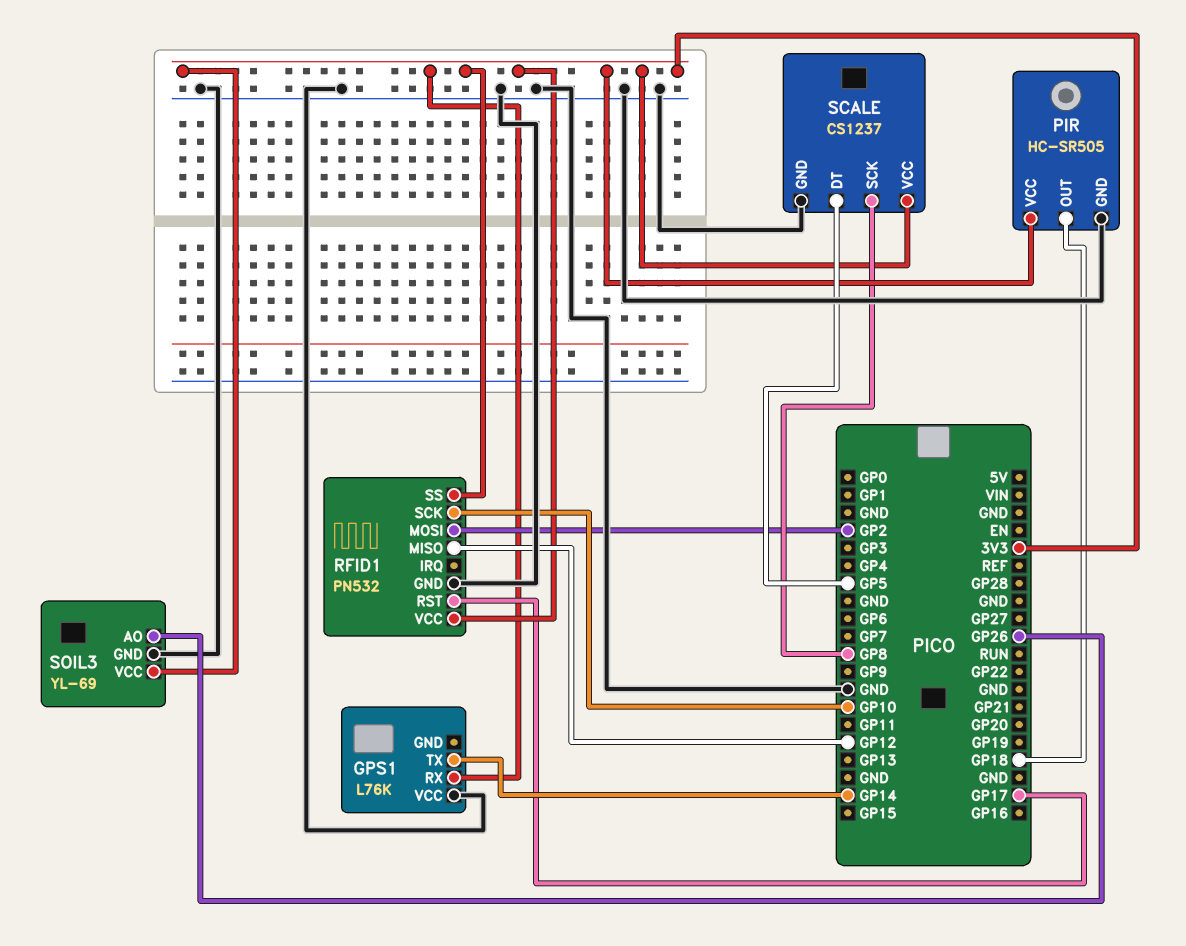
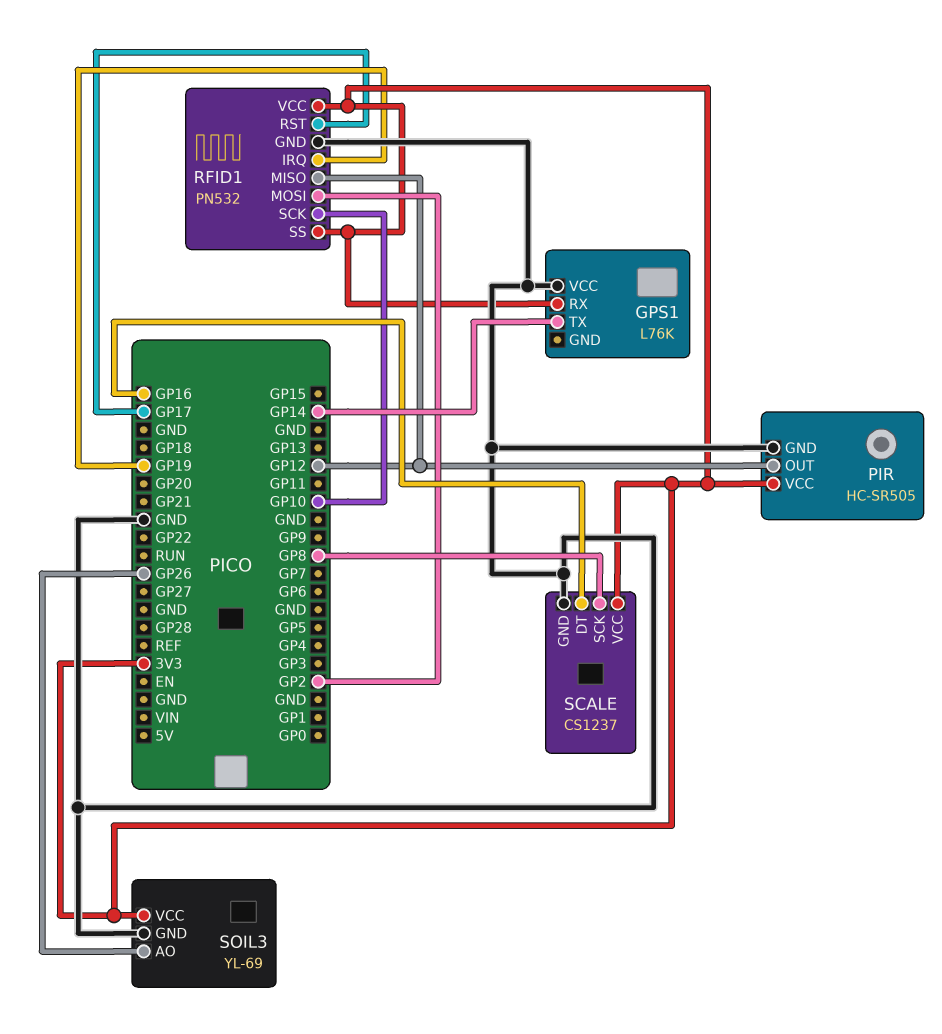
PIR pin OUT: GP18 -> GP12
RFID1 pin IRQ: none -> GP19
SCALE pin DT: GP5 -> GP16

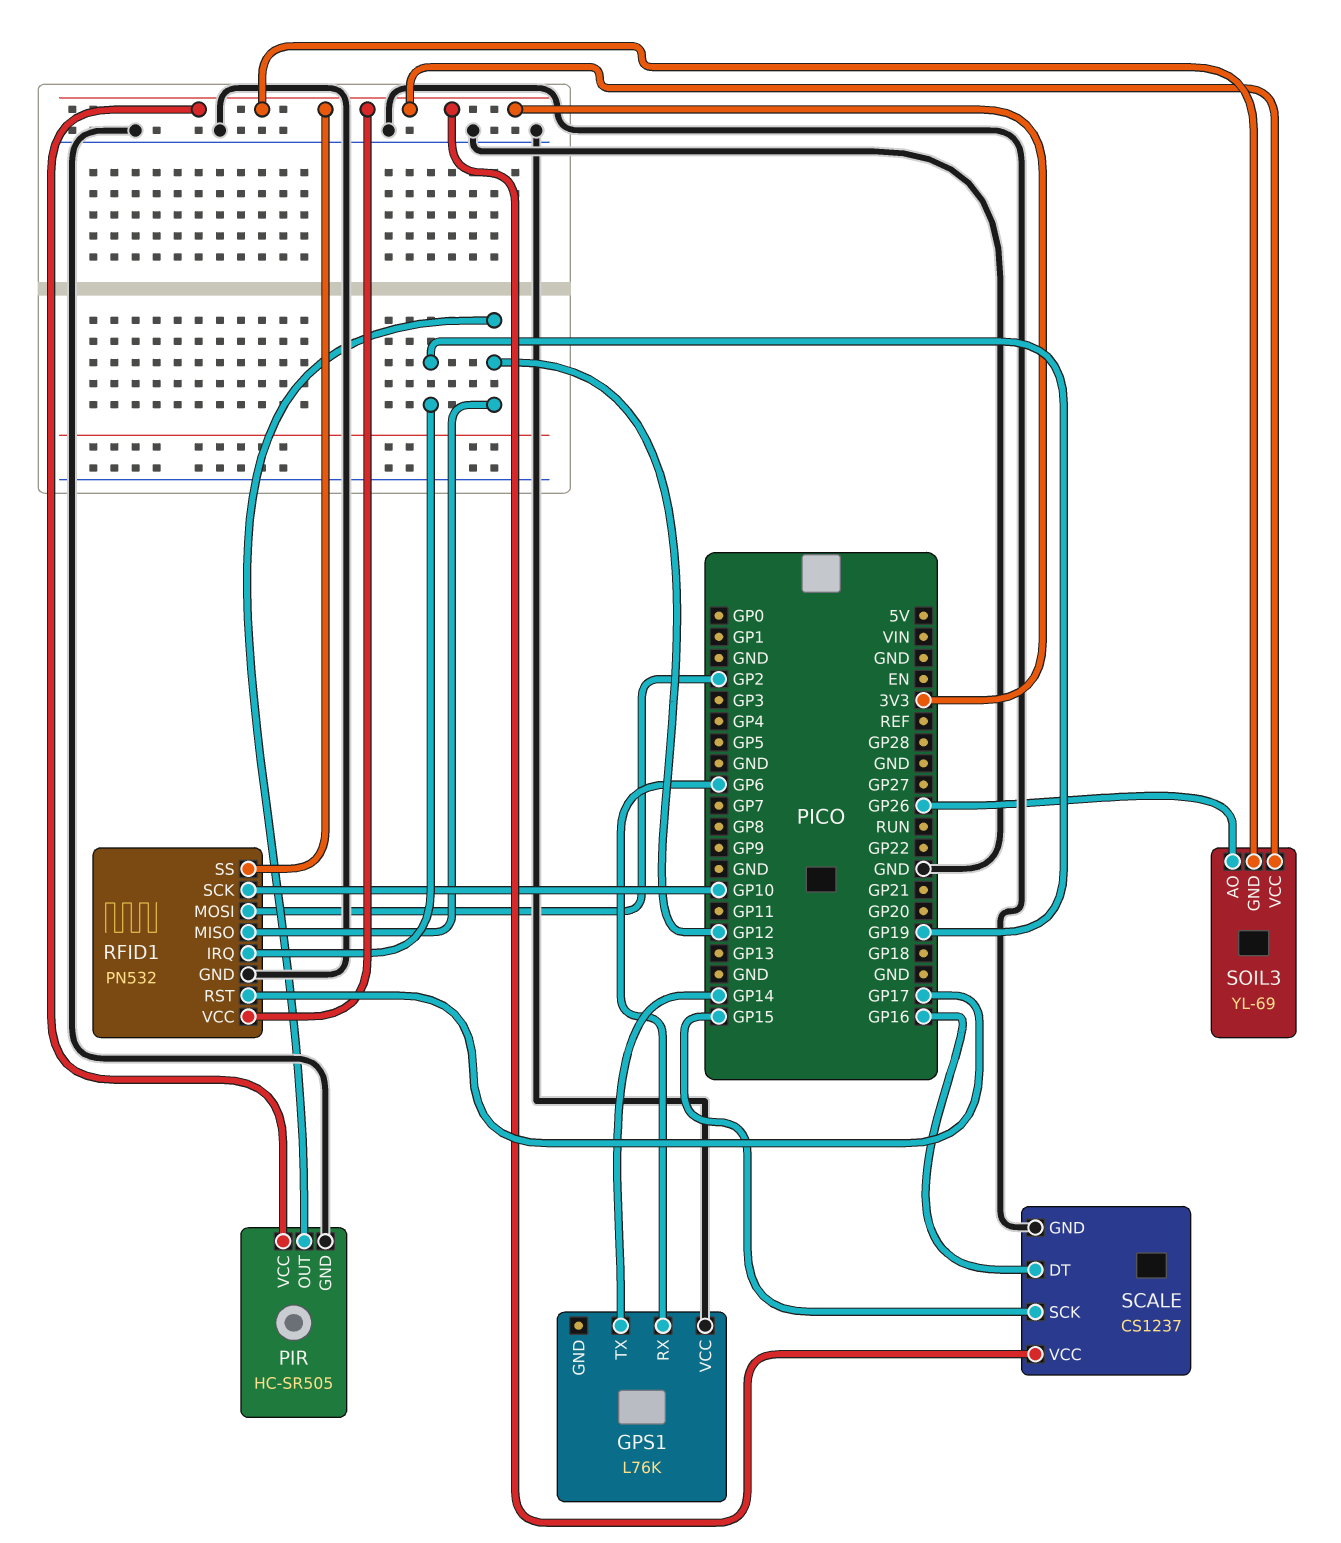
GPS1 pin RX: 3V3 -> GP6
SCALE pin SCK: GP8 -> GP15
SOIL3 pin GND: GND -> 3V3

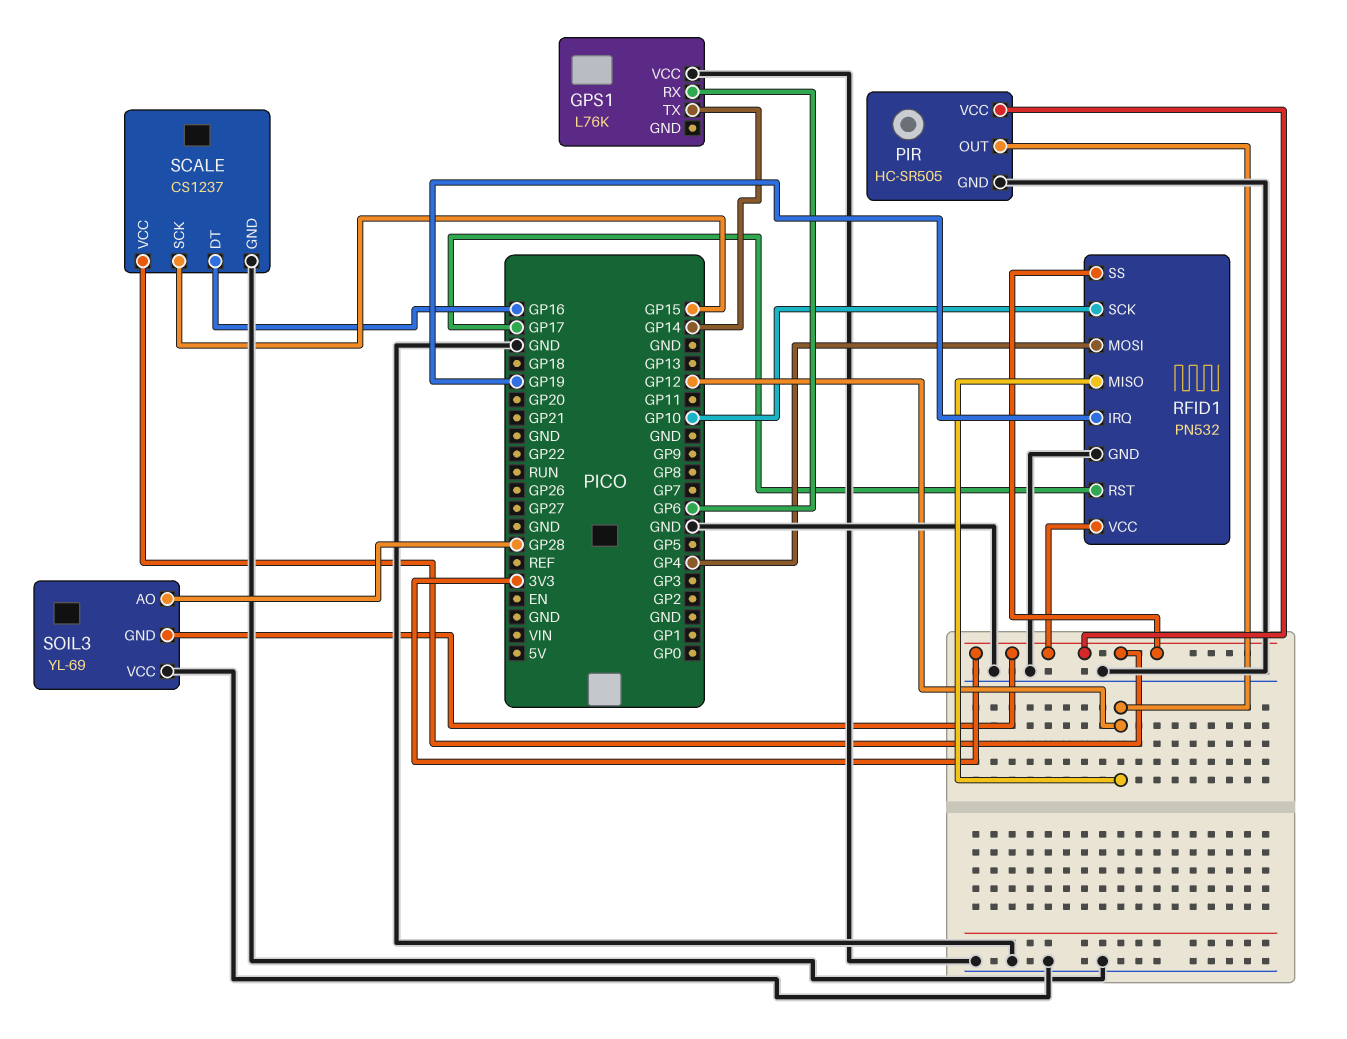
RFID1 pin MOSI: GP2 -> GP4
SOIL3 pin AO: GP26 -> GP28
SOIL3 pin VCC: 3V3 -> GND

